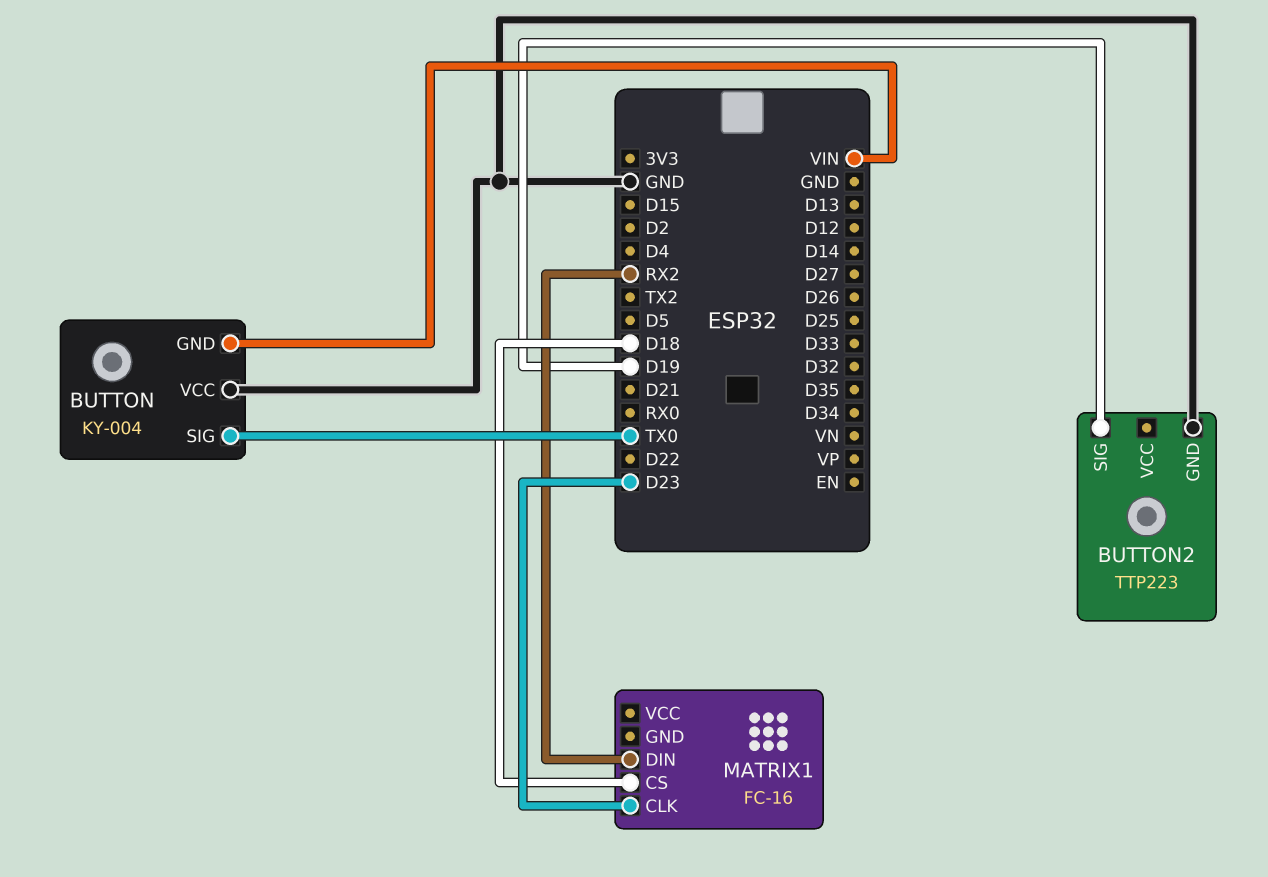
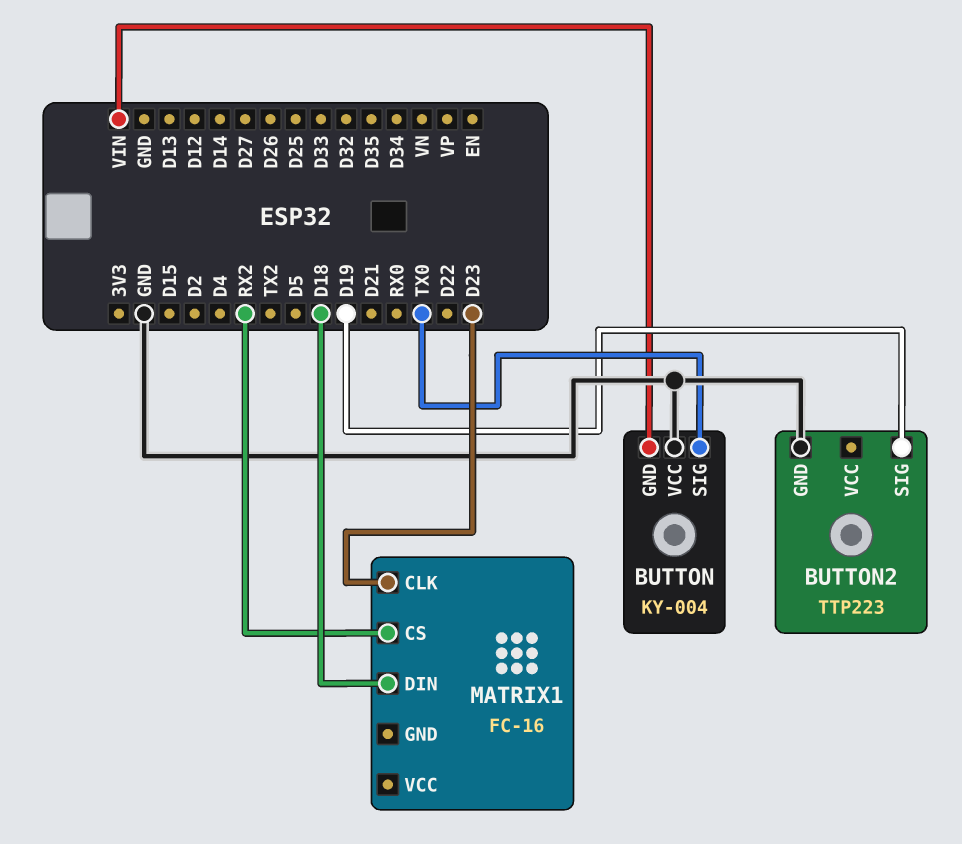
MATRIX1 pin CS: D18 -> RX2
MATRIX1 pin DIN: RX2 -> D18

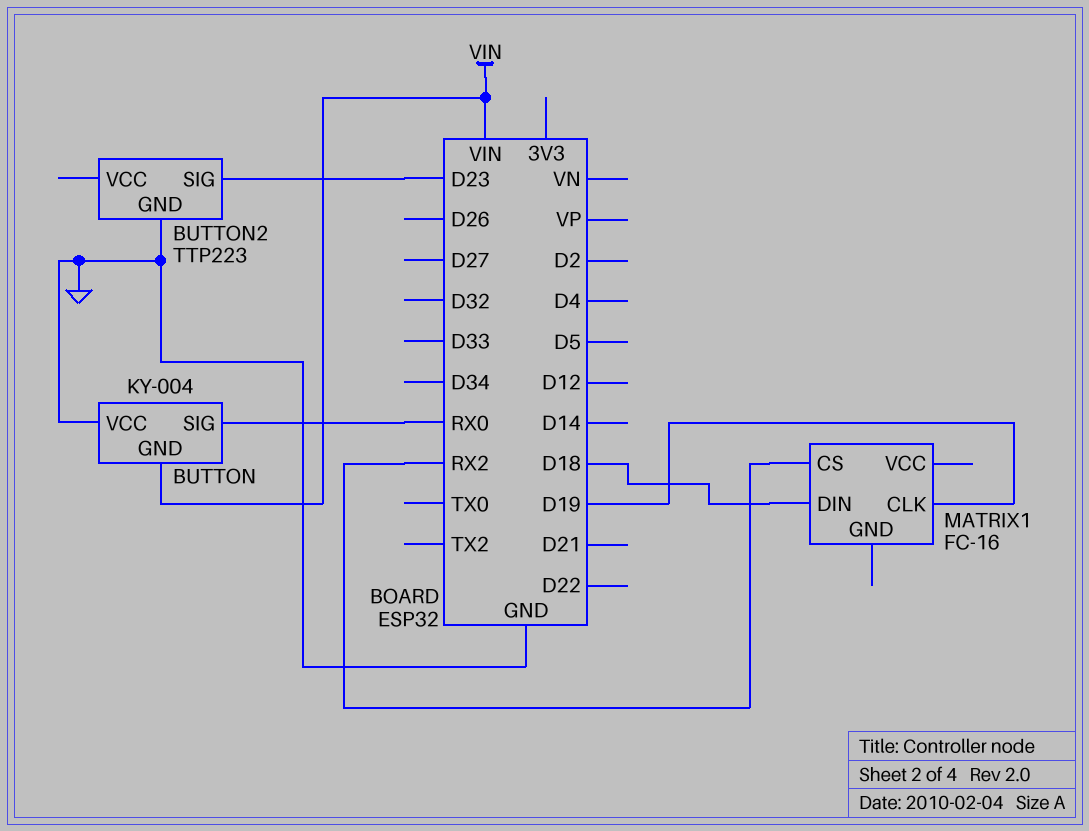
BUTTON pin SIG: TX0 -> RX0
BUTTON2 pin SIG: D19 -> D23
MATRIX1 pin CLK: D23 -> D19

